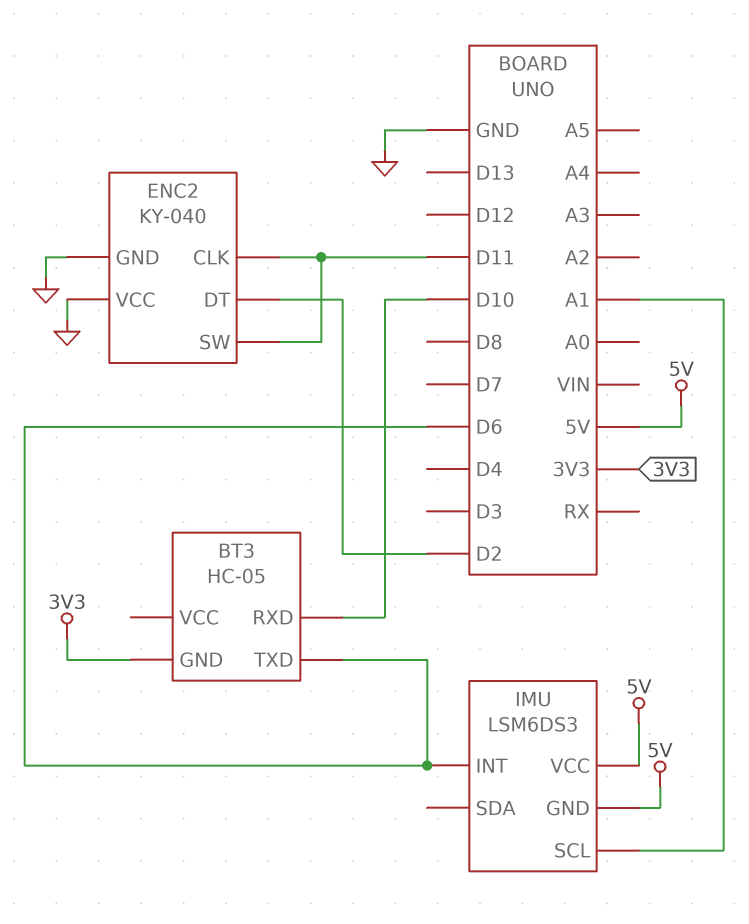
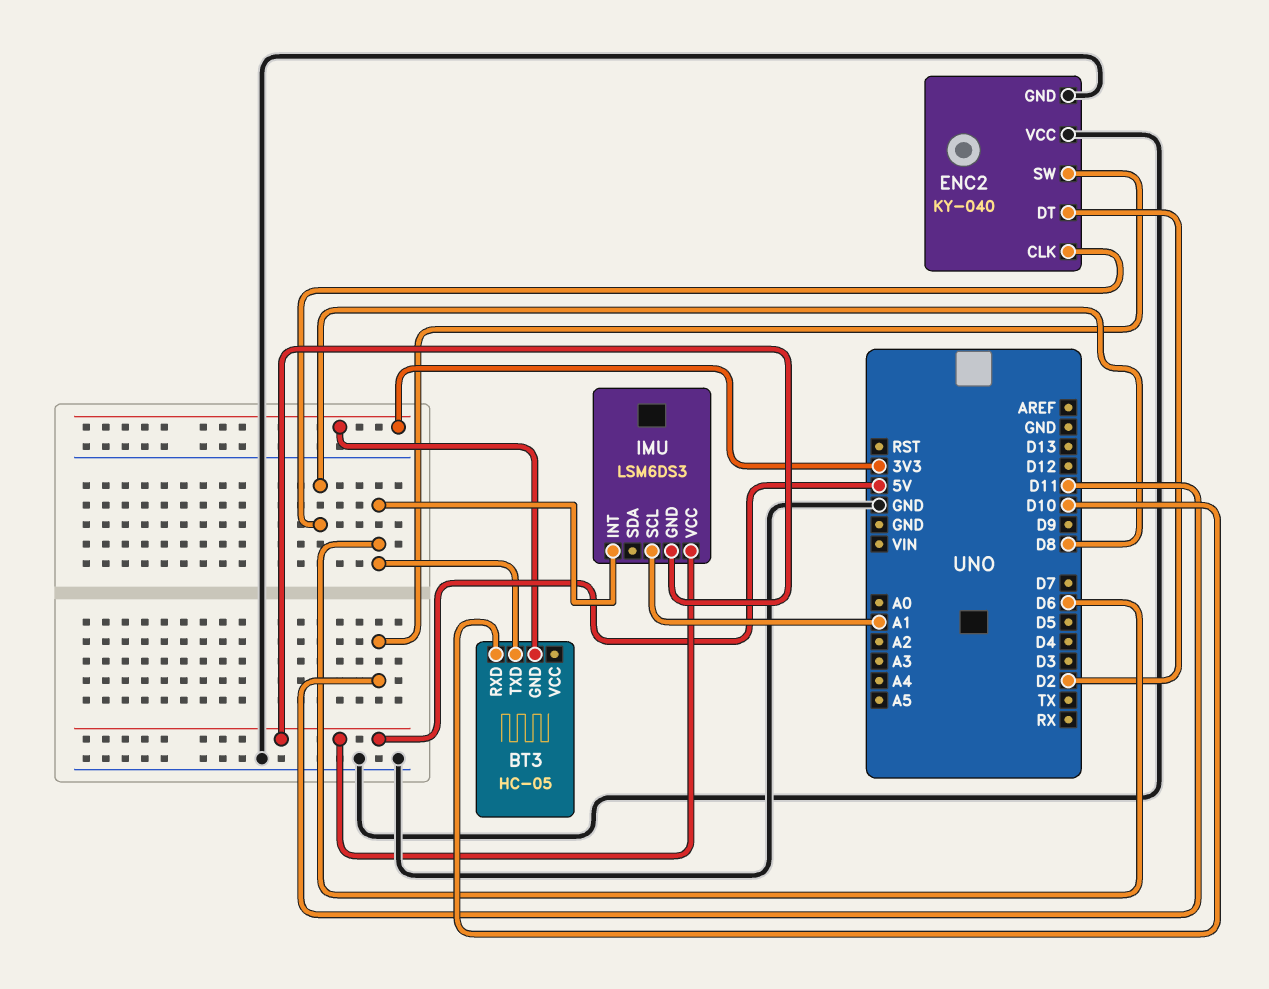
ENC2 pin CLK: D11 -> D8

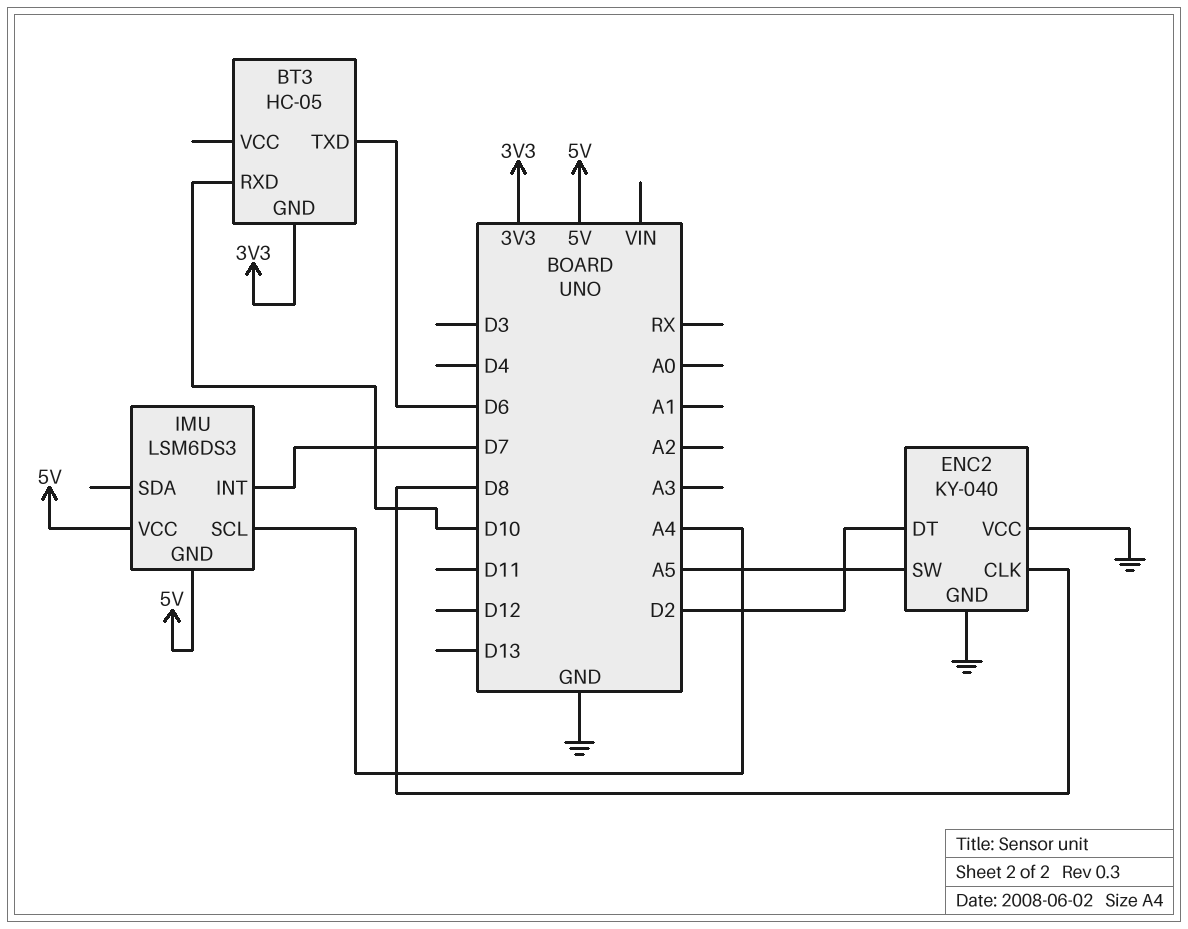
ENC2 pin SW: D11 -> A5
IMU pin INT: D6 -> D7
IMU pin SCL: A1 -> A4

